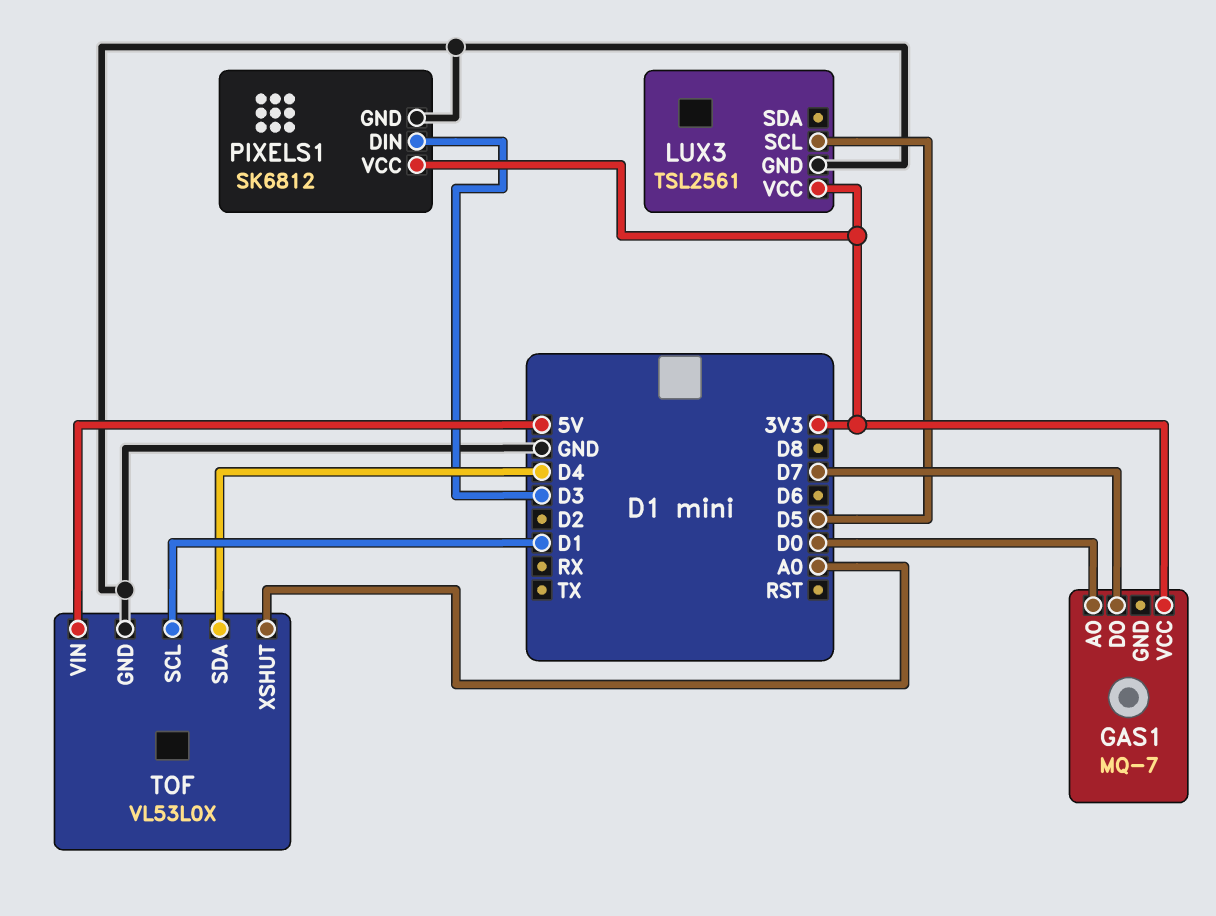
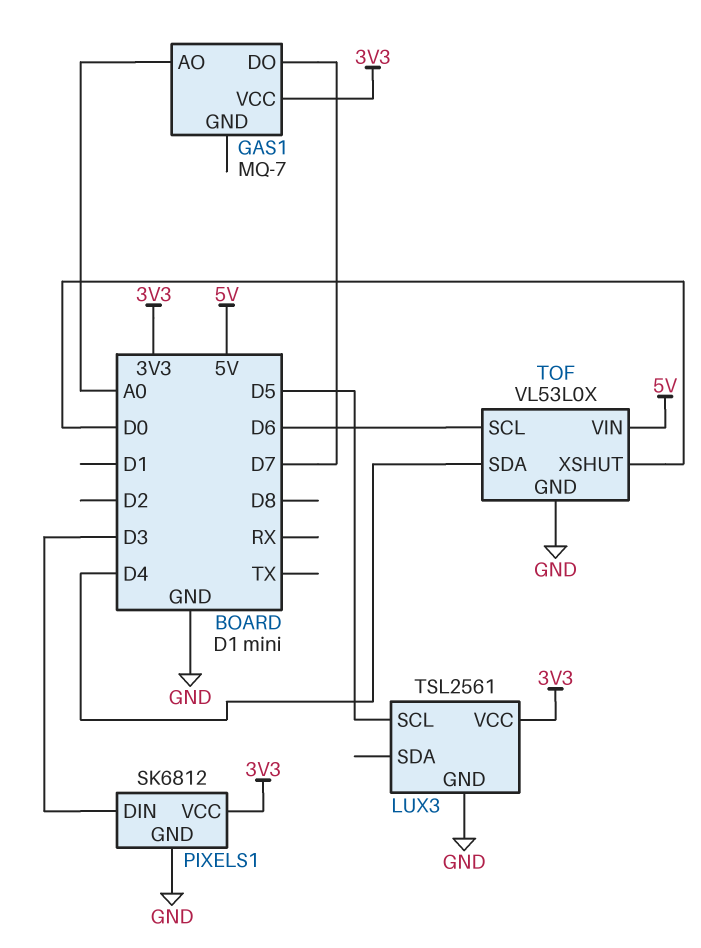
GAS1 pin AO: D0 -> A0
TOF pin SCL: D1 -> D6
TOF pin XSHUT: A0 -> D0

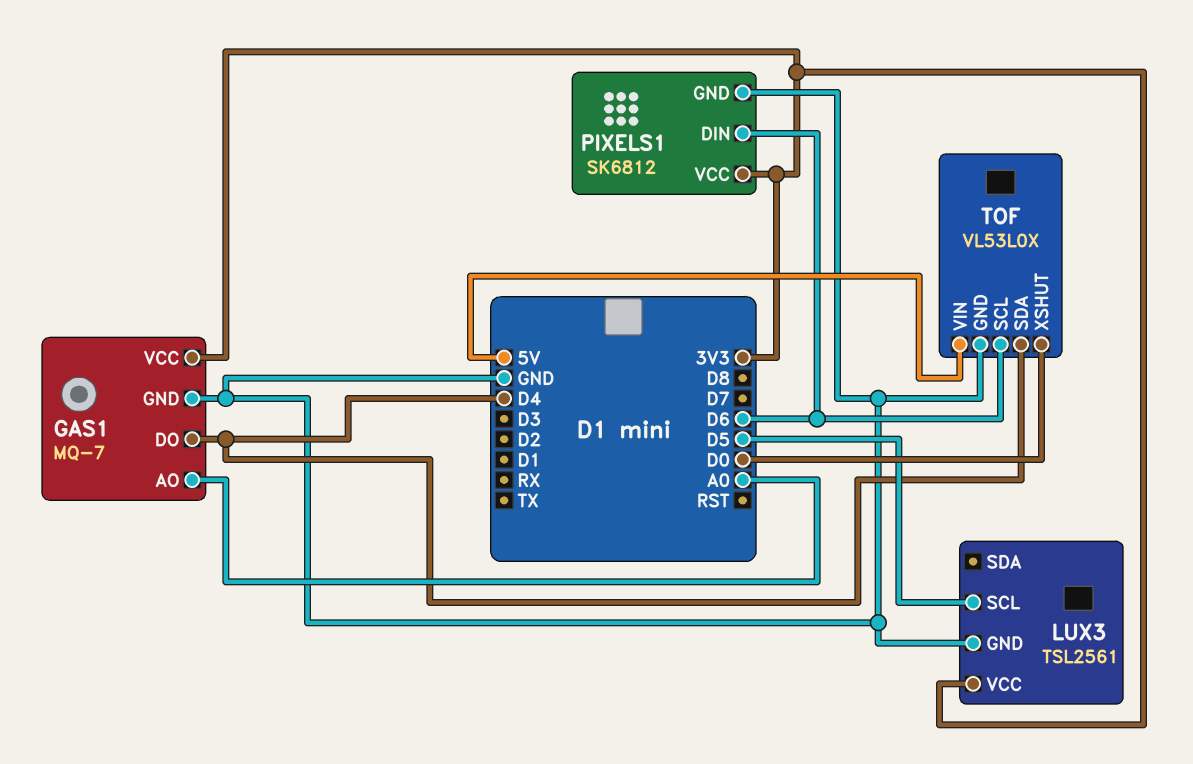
GAS1 pin DO: D7 -> D4
GAS1 pin GND: none -> GND
PIXELS1 pin DIN: D3 -> D6

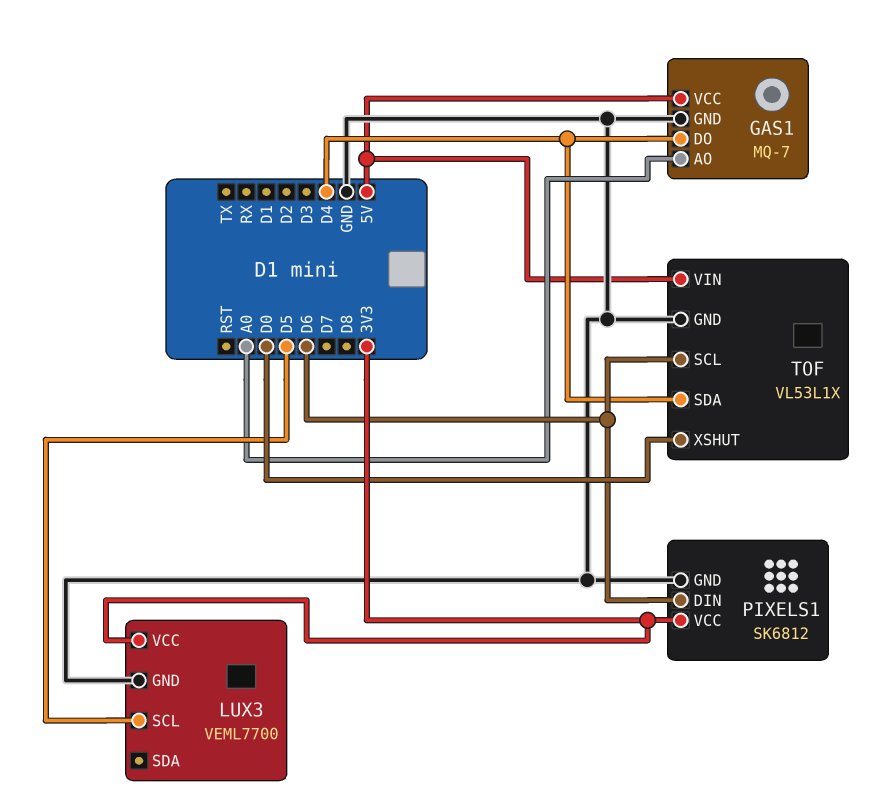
GAS1 pin VCC: 3V3 -> 5V
LUX3: TSL2561 -> VEML7700
TOF: VL53L0X -> VL53L1X

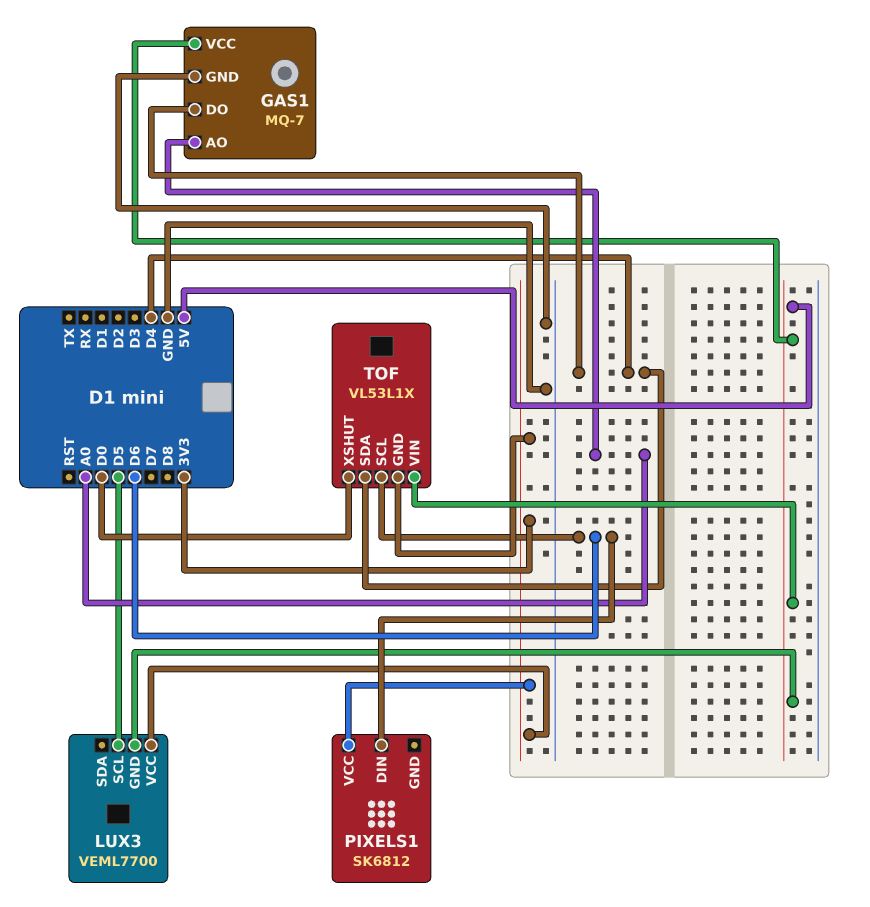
LUX3 pin GND: GND -> 5V
PIXELS1 pin GND: GND -> none
TOF pin GND: GND -> 3V3

